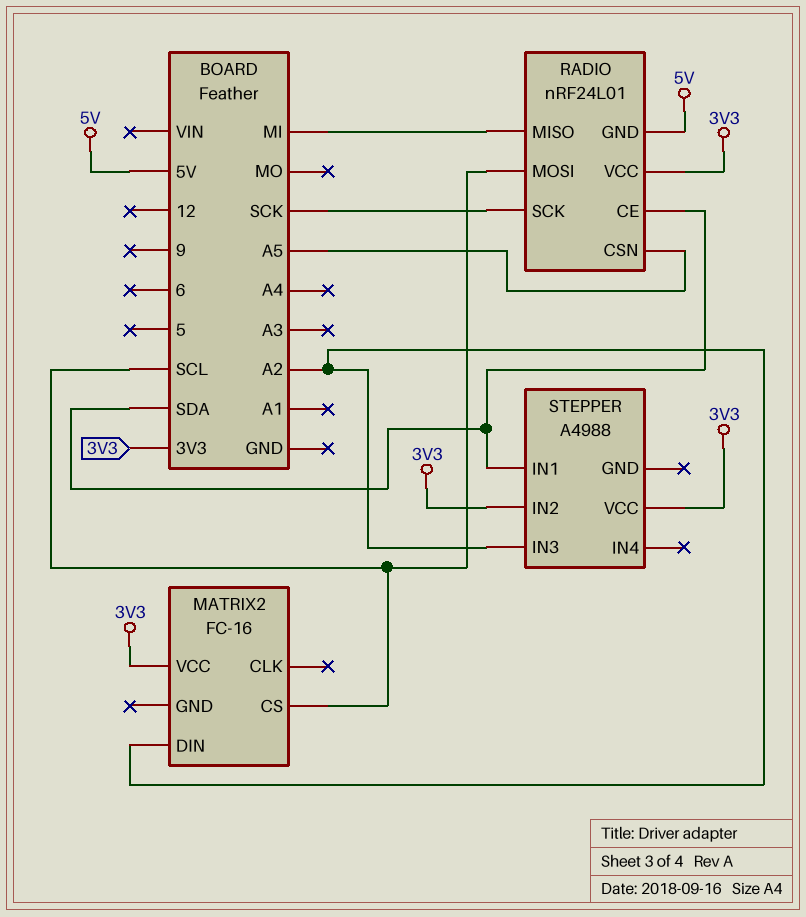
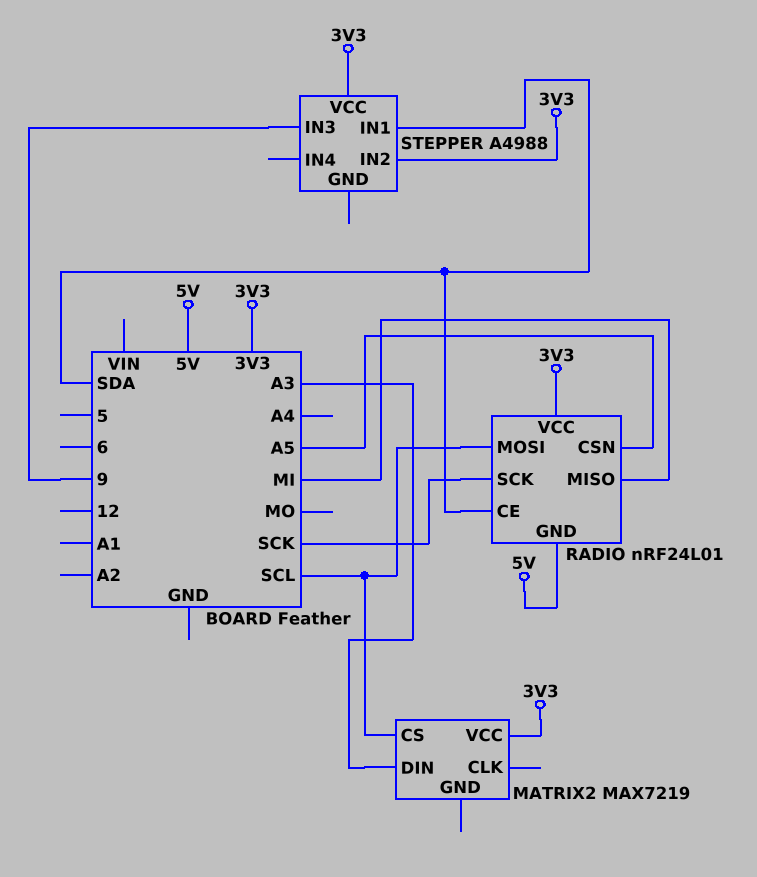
MATRIX2: FC-16 -> MAX7219
MATRIX2 pin DIN: A2 -> A3
STEPPER pin IN3: A2 -> 9

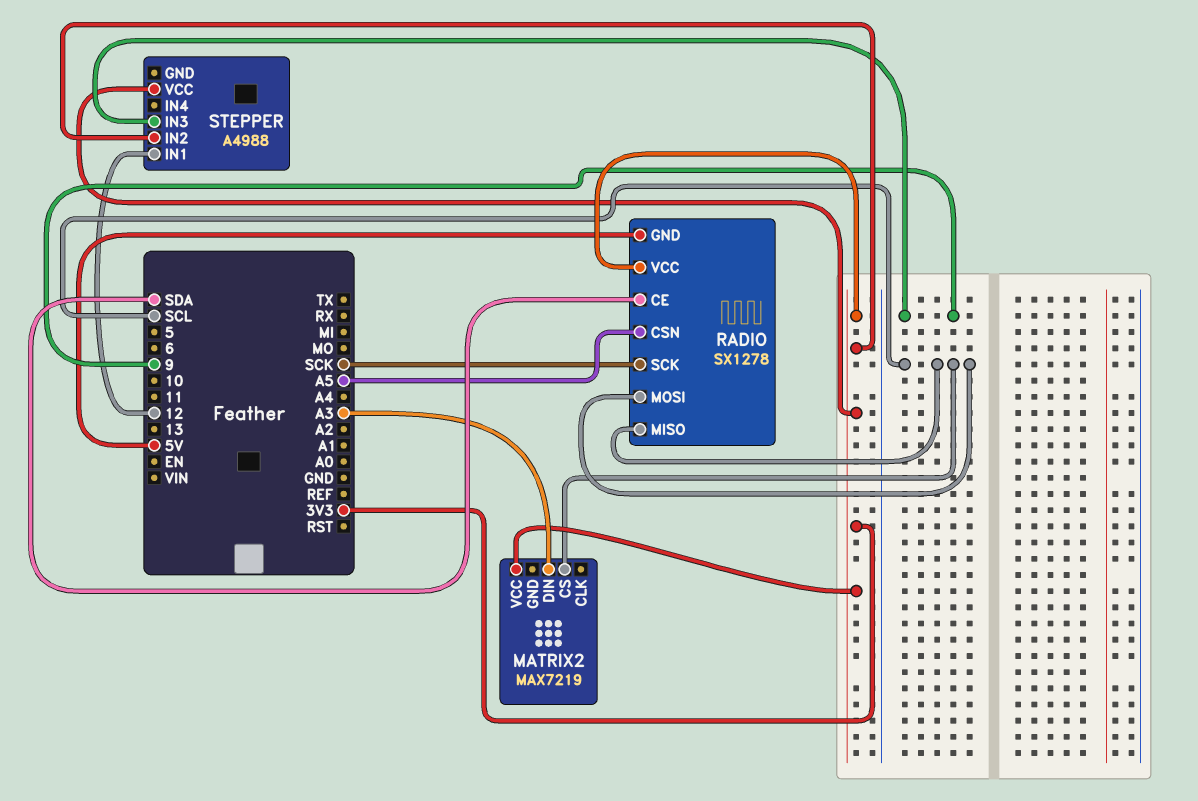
RADIO: nRF24L01 -> SX1278
RADIO pin MISO: MI -> SCL
STEPPER pin IN1: SDA -> 12

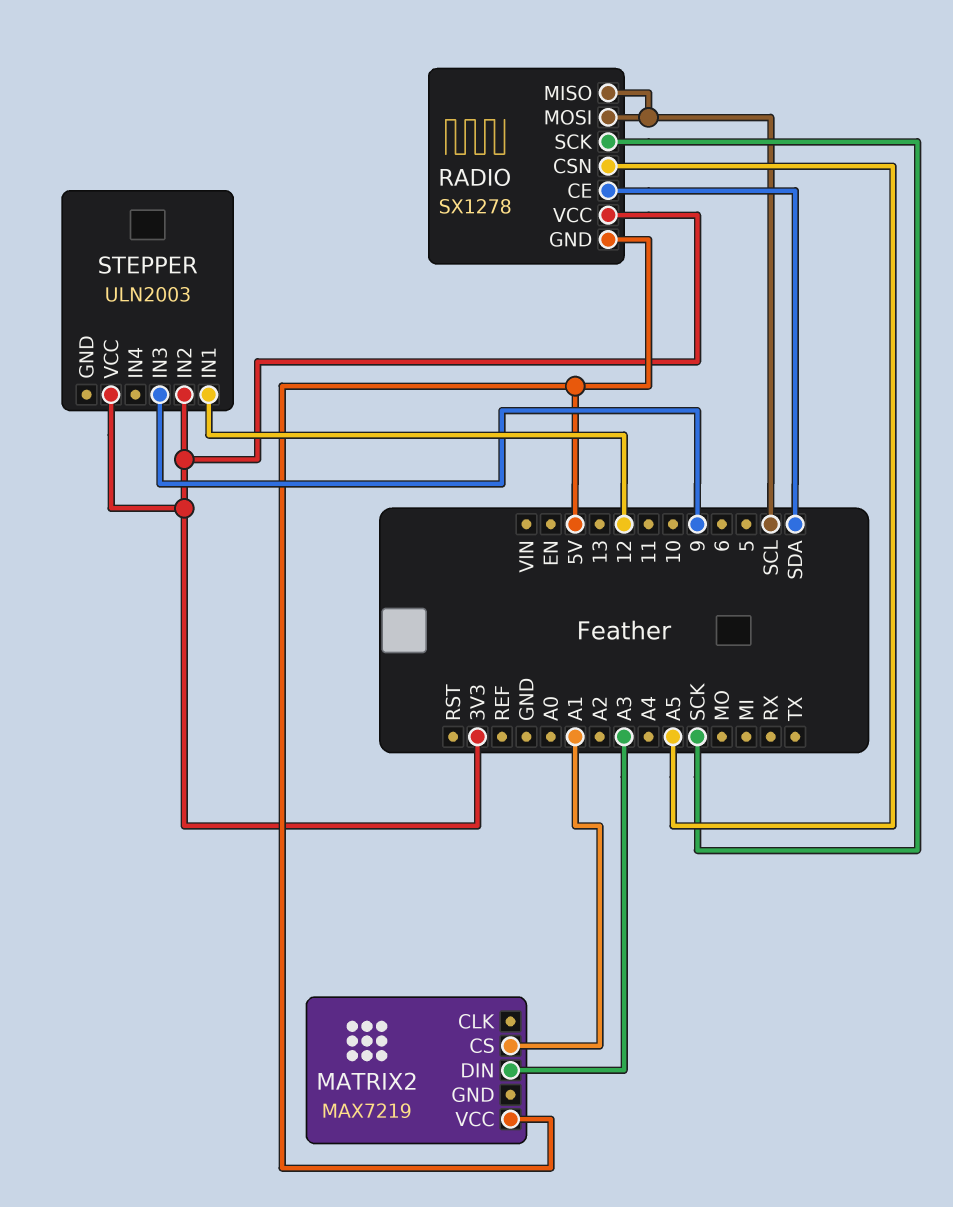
MATRIX2 pin CS: SCL -> A1
MATRIX2 pin VCC: 3V3 -> 5V
STEPPER: A4988 -> ULN2003

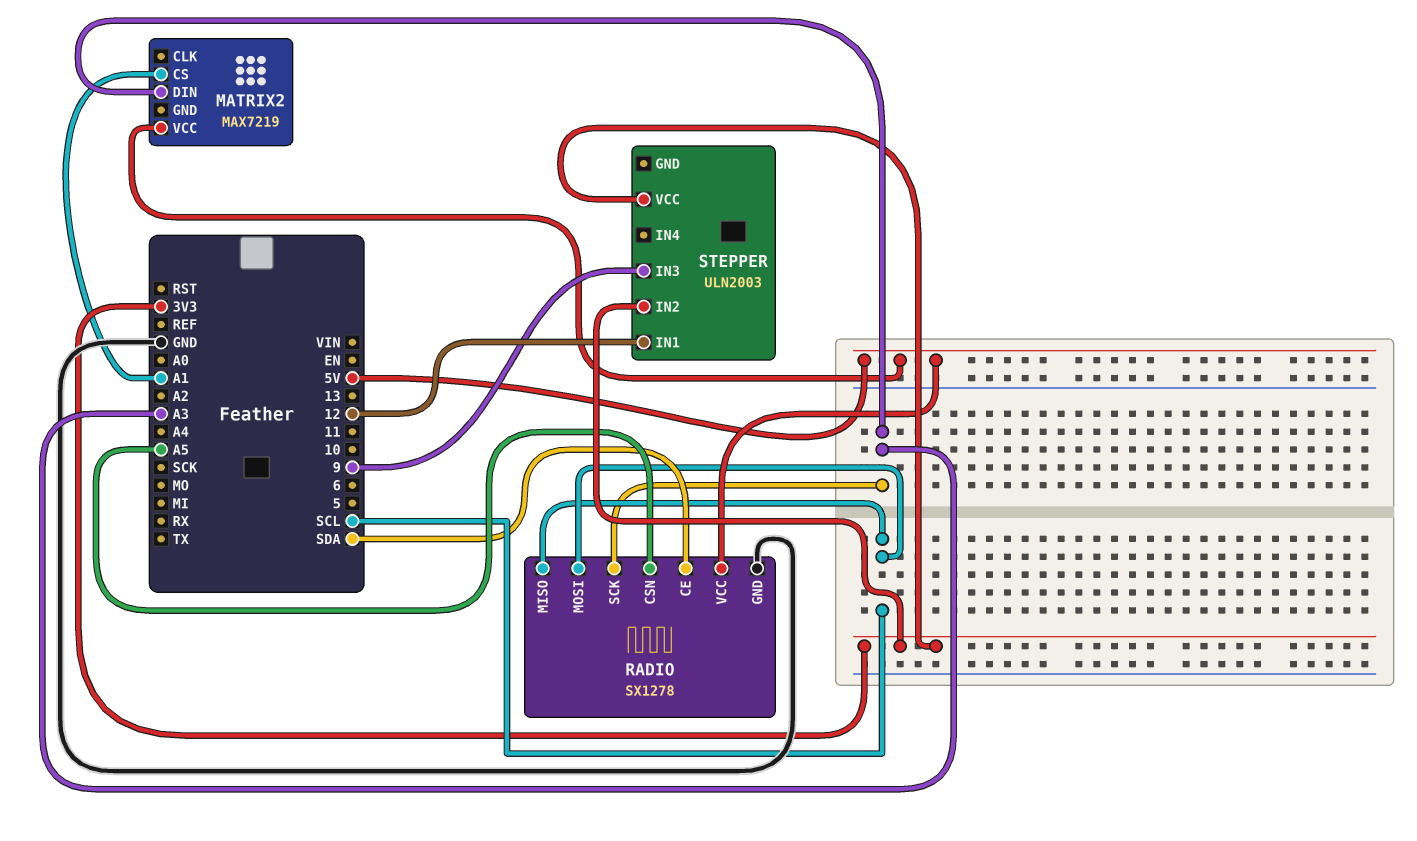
RADIO pin GND: 5V -> GND
RADIO pin SCK: SCK -> A3
RADIO pin VCC: 3V3 -> 5V

